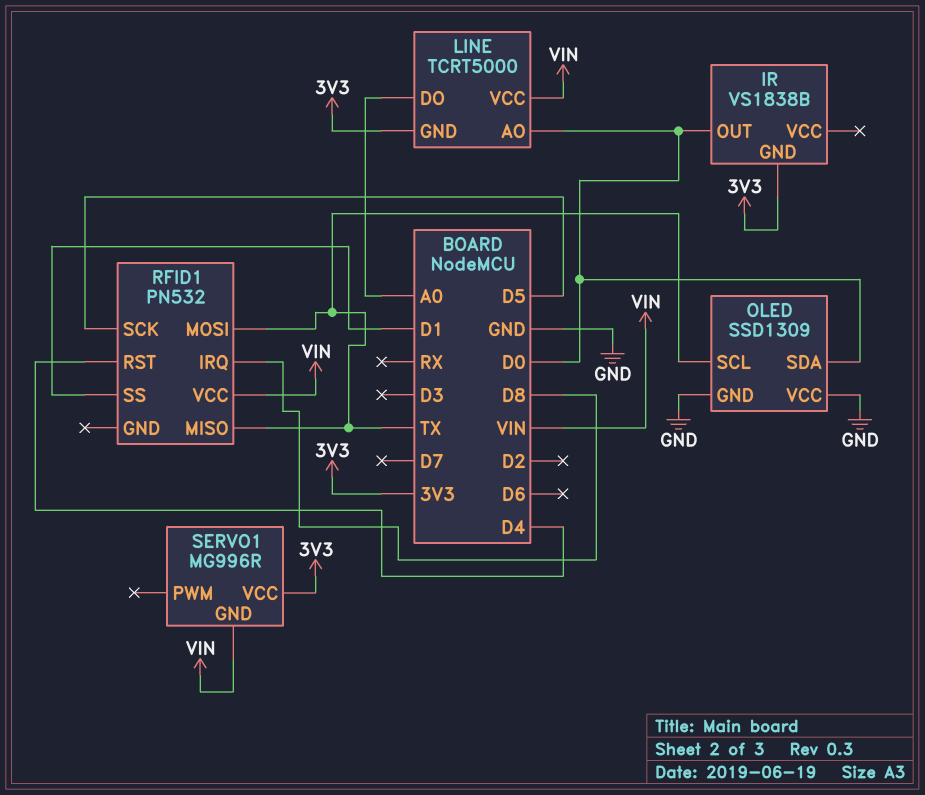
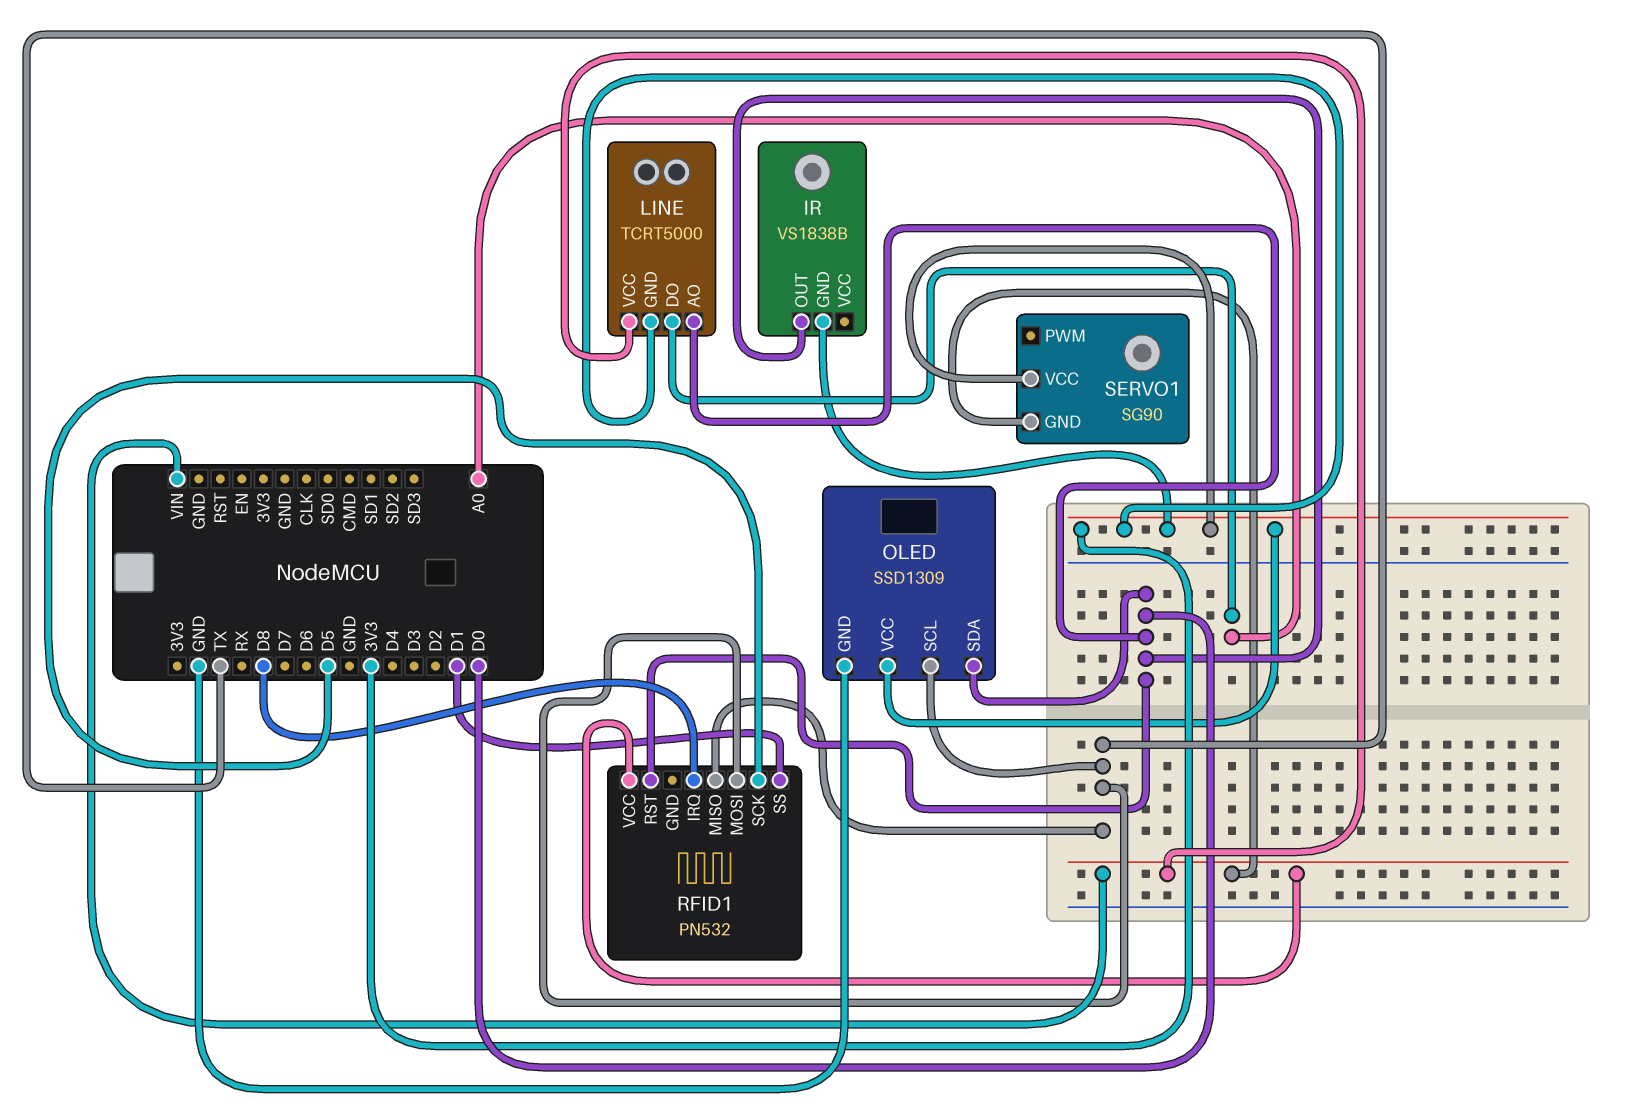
OLED pin VCC: GND -> 3V3
RFID1 pin RST: D4 -> D0
SERVO1: MG996R -> SG90

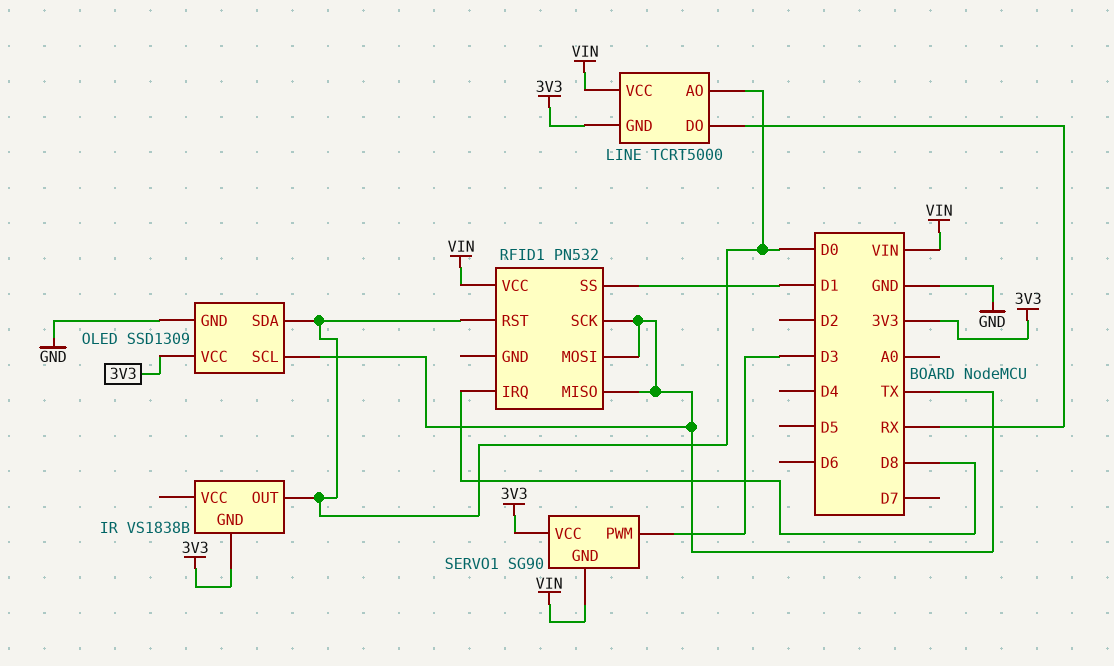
LINE pin DO: A0 -> RX
RFID1 pin SCK: D5 -> TX
SERVO1 pin PWM: none -> D3

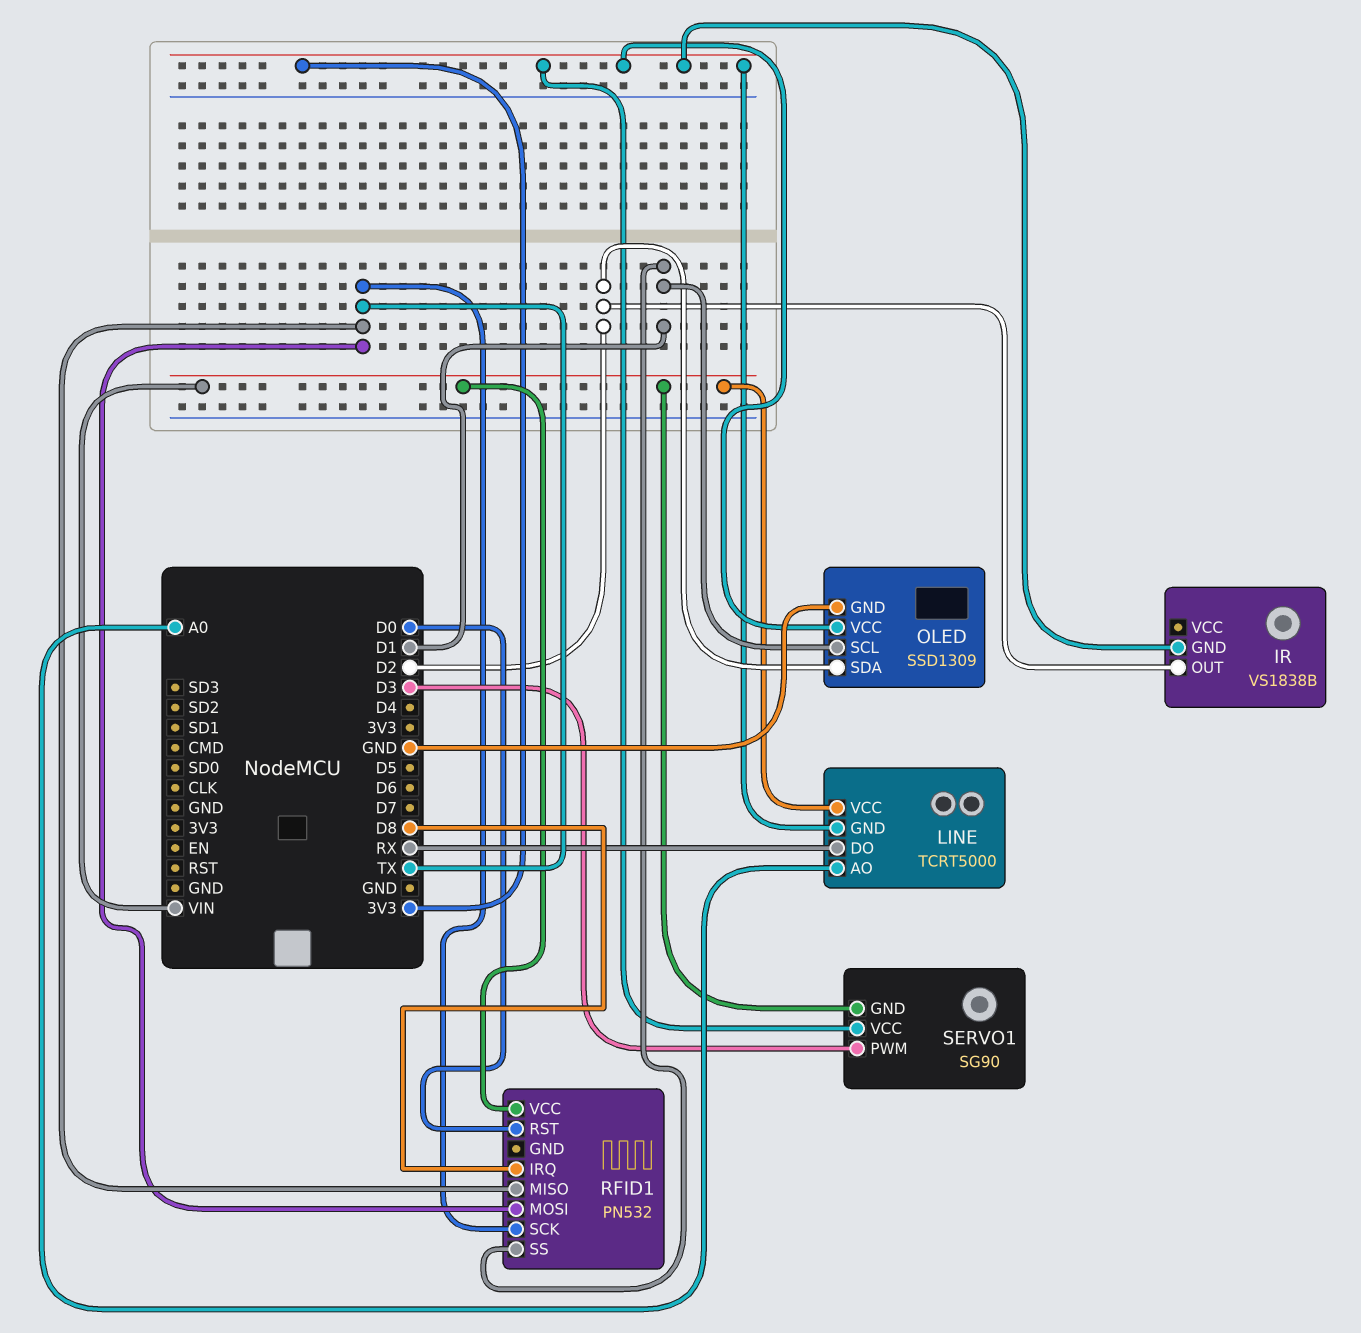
IR pin OUT: D0 -> D2
LINE pin AO: D0 -> A0
OLED pin SCL: TX -> D1
OLED pin SDA: D0 -> D2

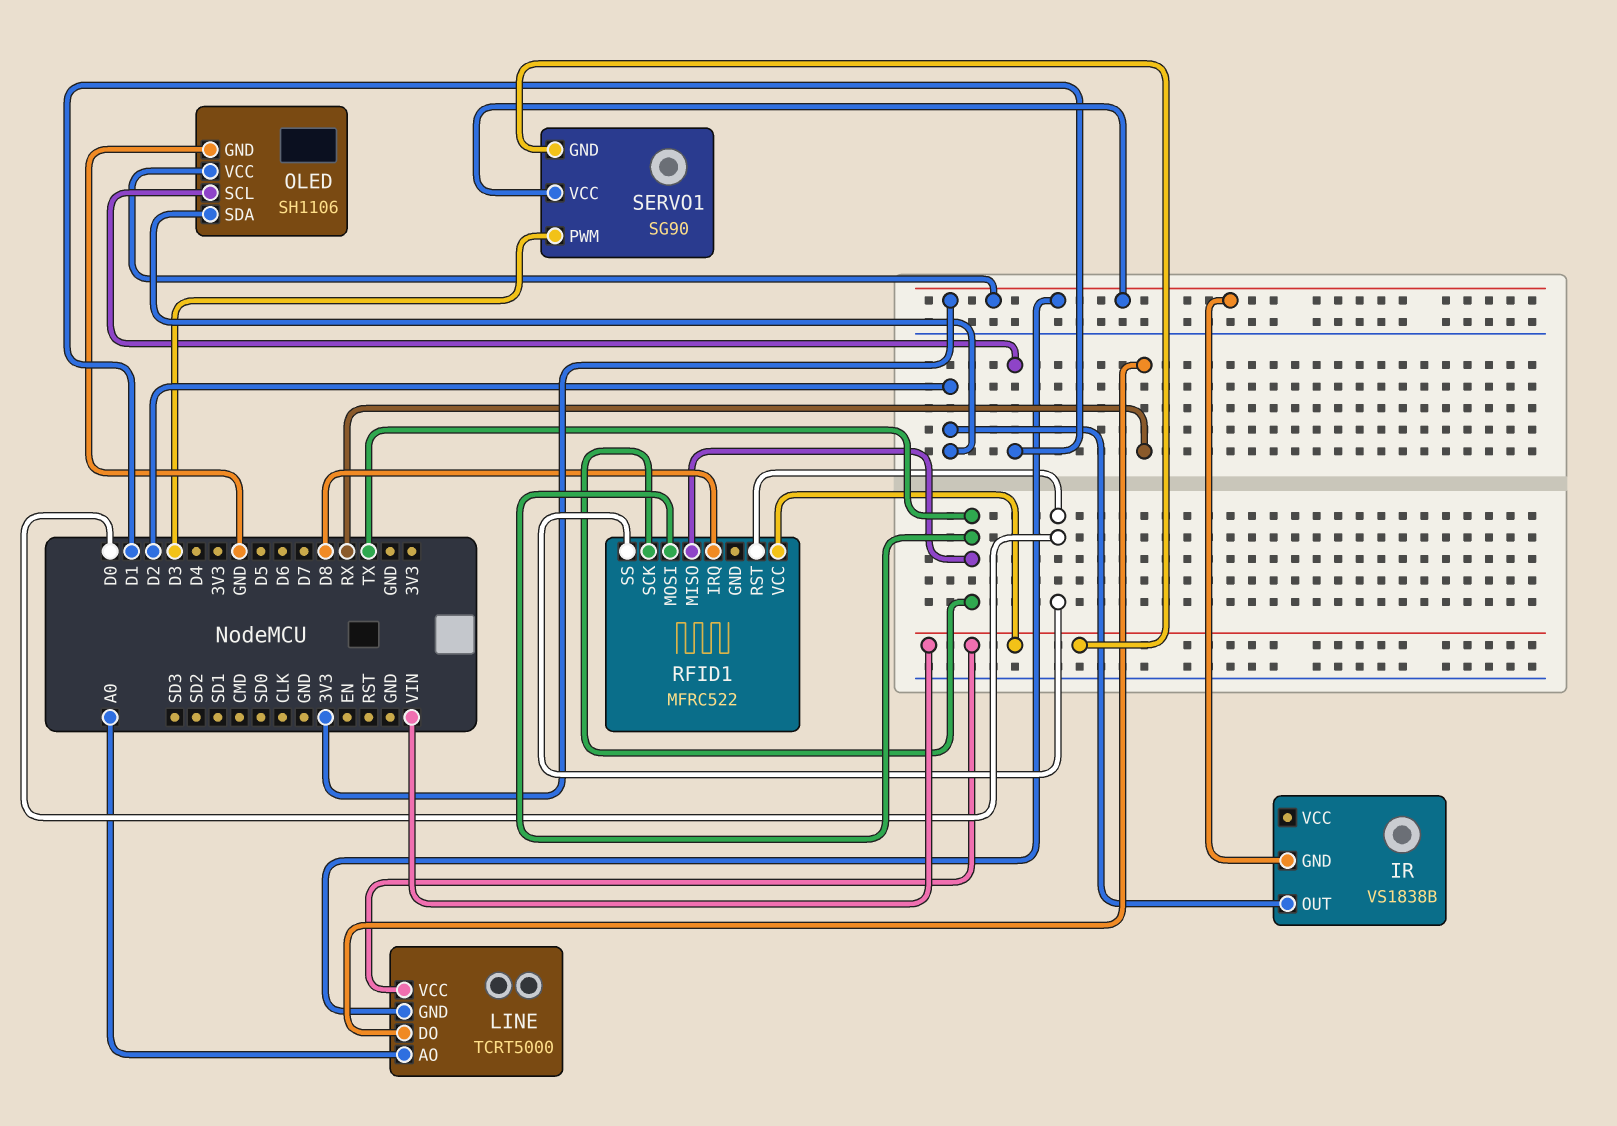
OLED: SSD1309 -> SH1106
RFID1: PN532 -> MFRC522
RFID1 pin SS: D1 -> D0

